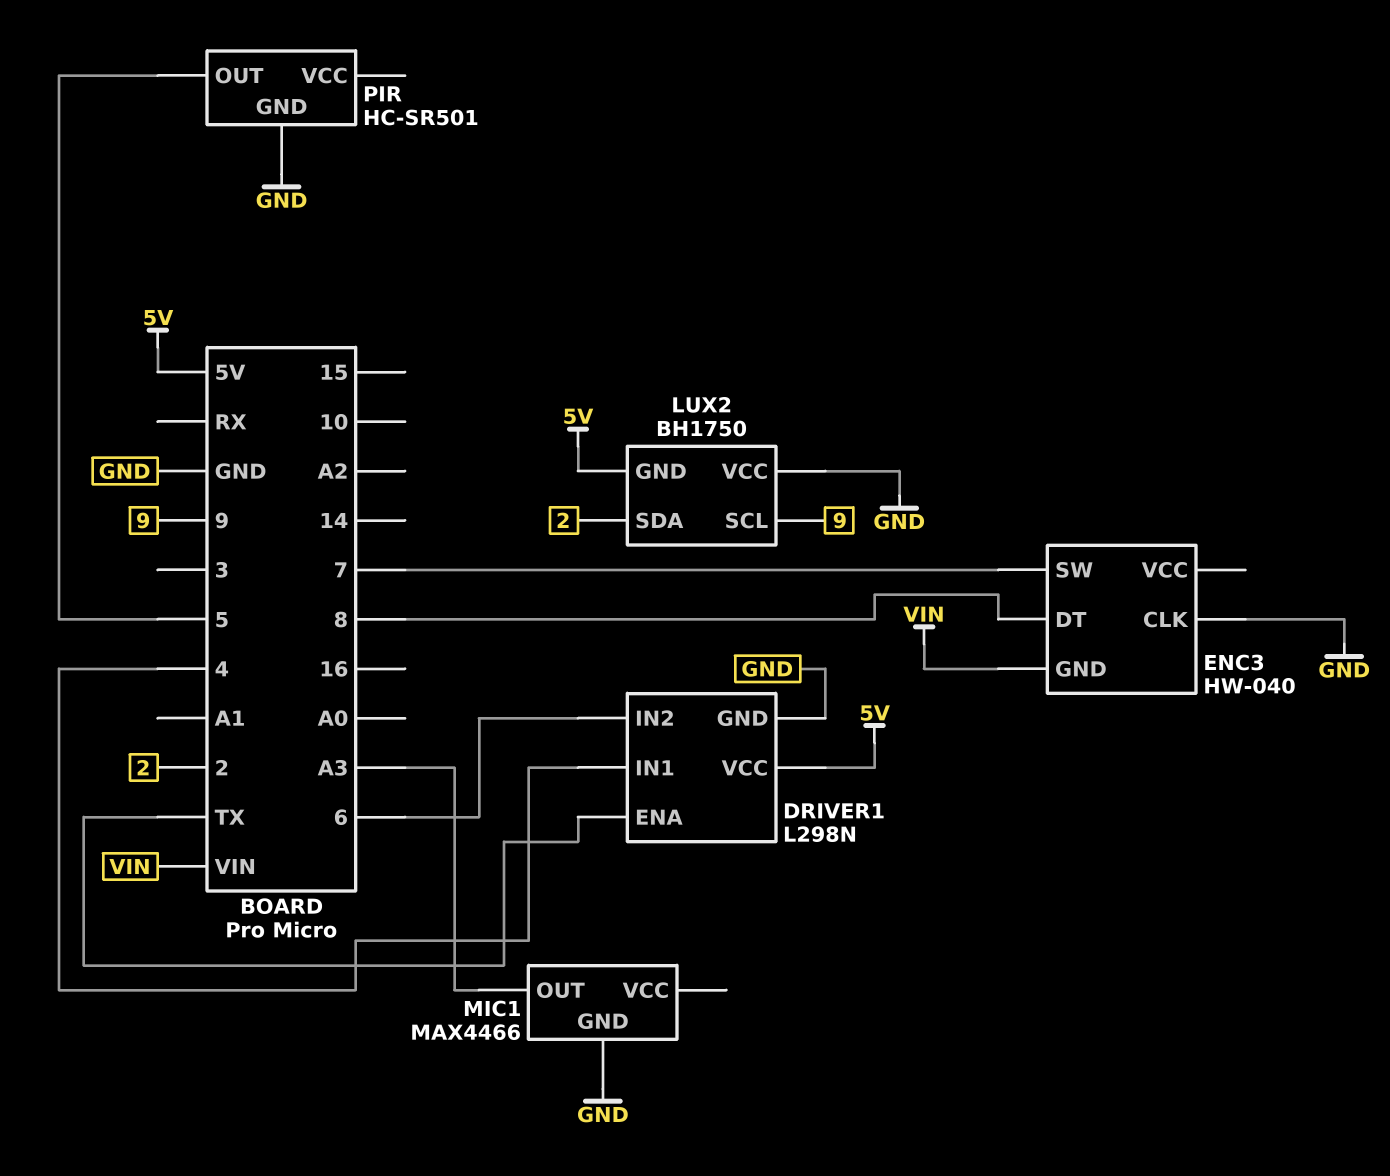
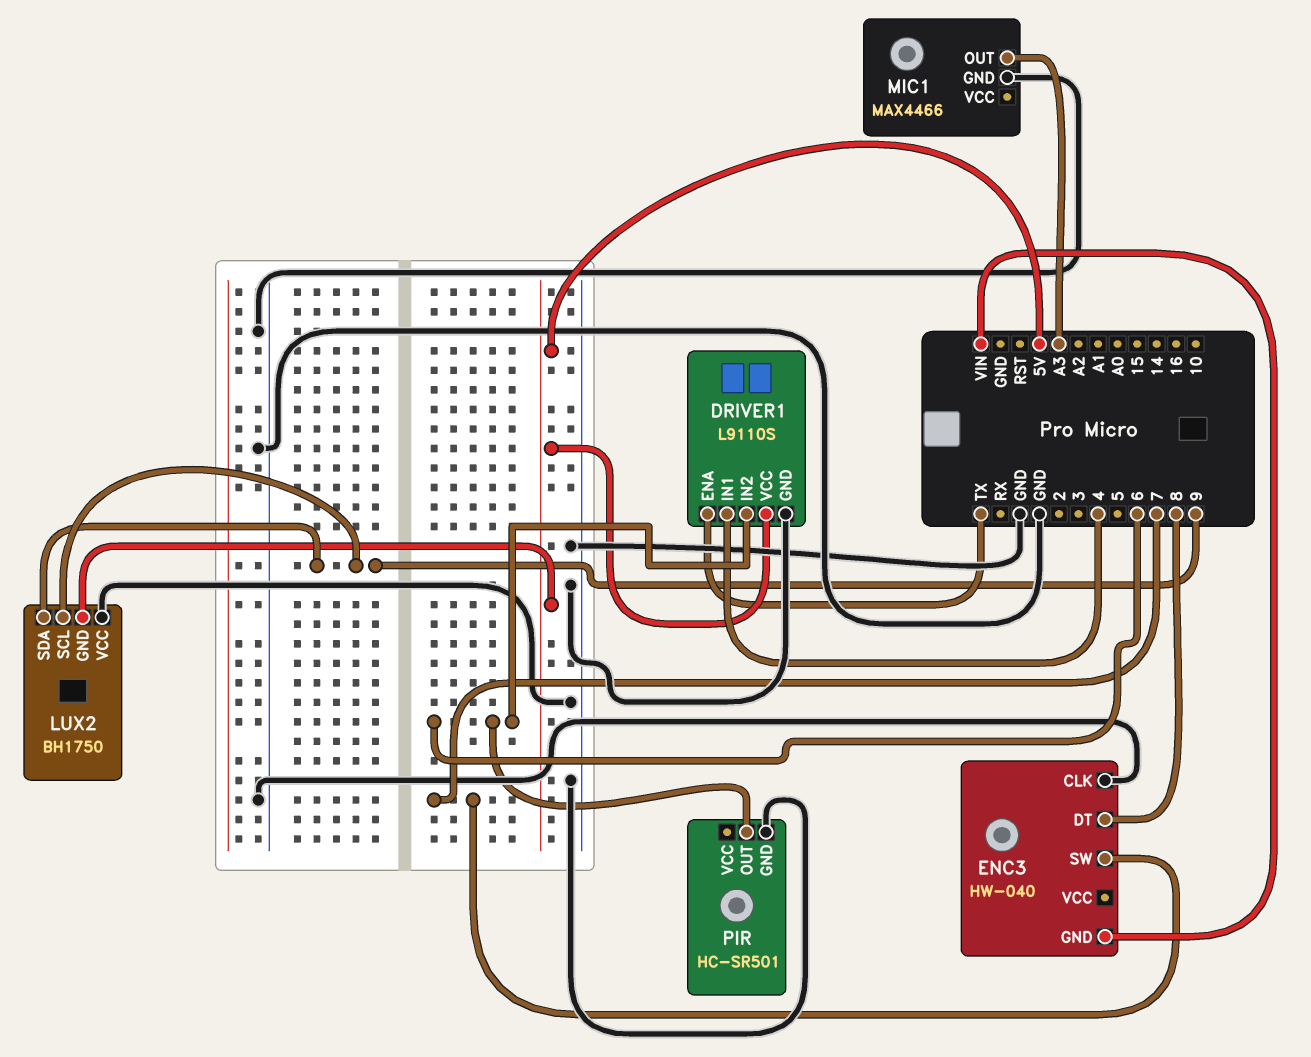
DRIVER1: L298N -> L9110S
LUX2 pin SDA: 2 -> 9
PIR pin OUT: 5 -> 6

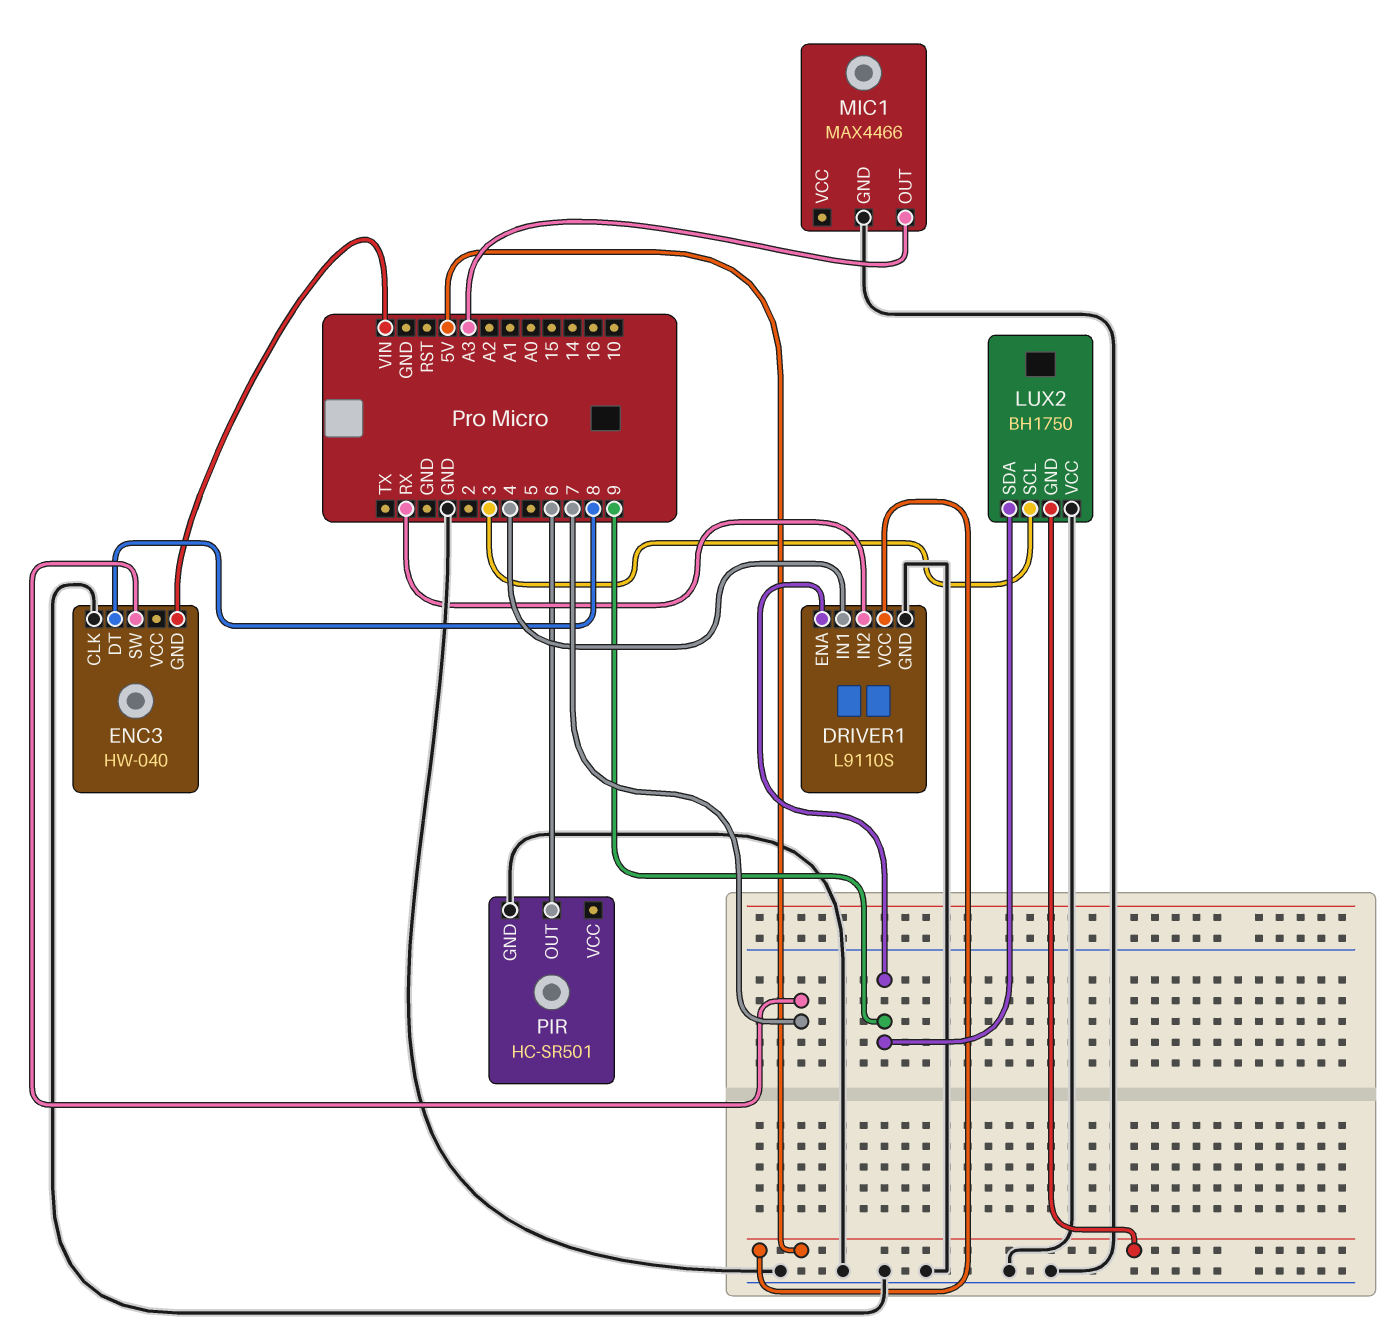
DRIVER1 pin ENA: TX -> 9
DRIVER1 pin IN2: 6 -> RX
LUX2 pin SCL: 9 -> 3

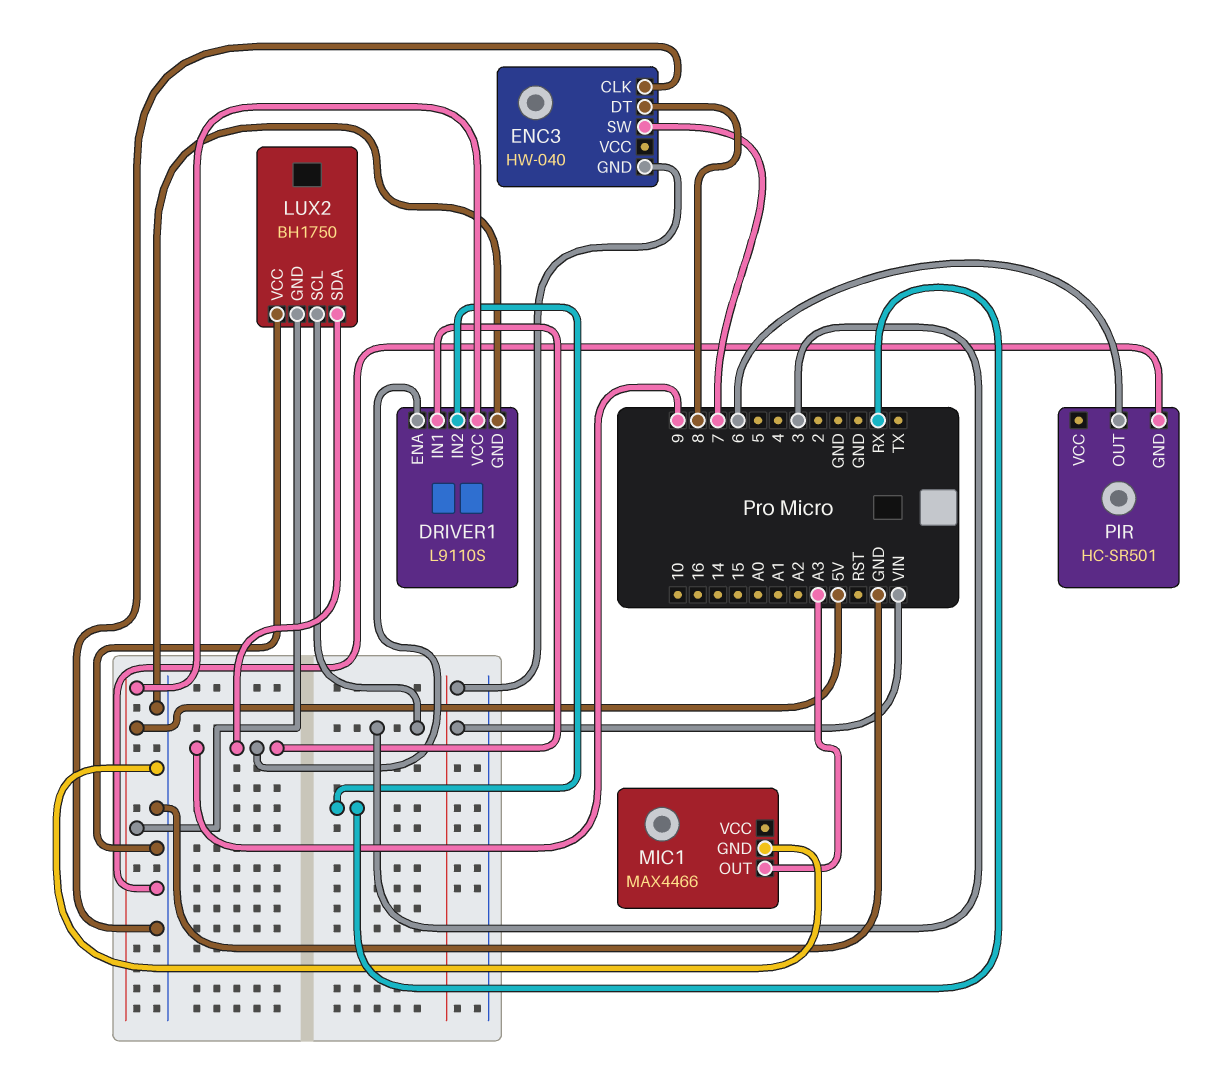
DRIVER1 pin IN1: 4 -> 9

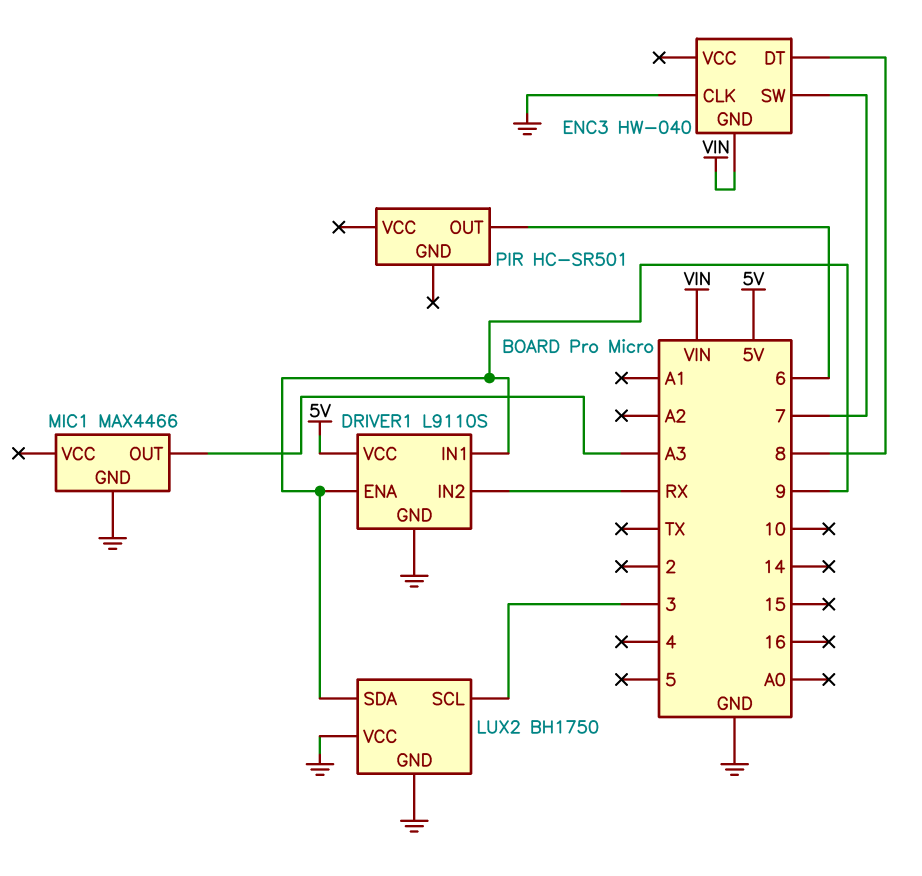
LUX2 pin GND: 5V -> GND
PIR pin GND: GND -> none

